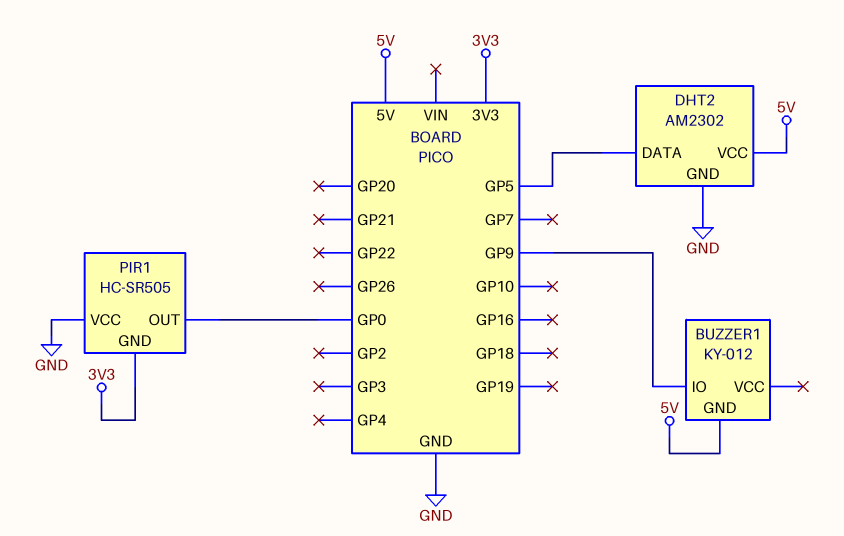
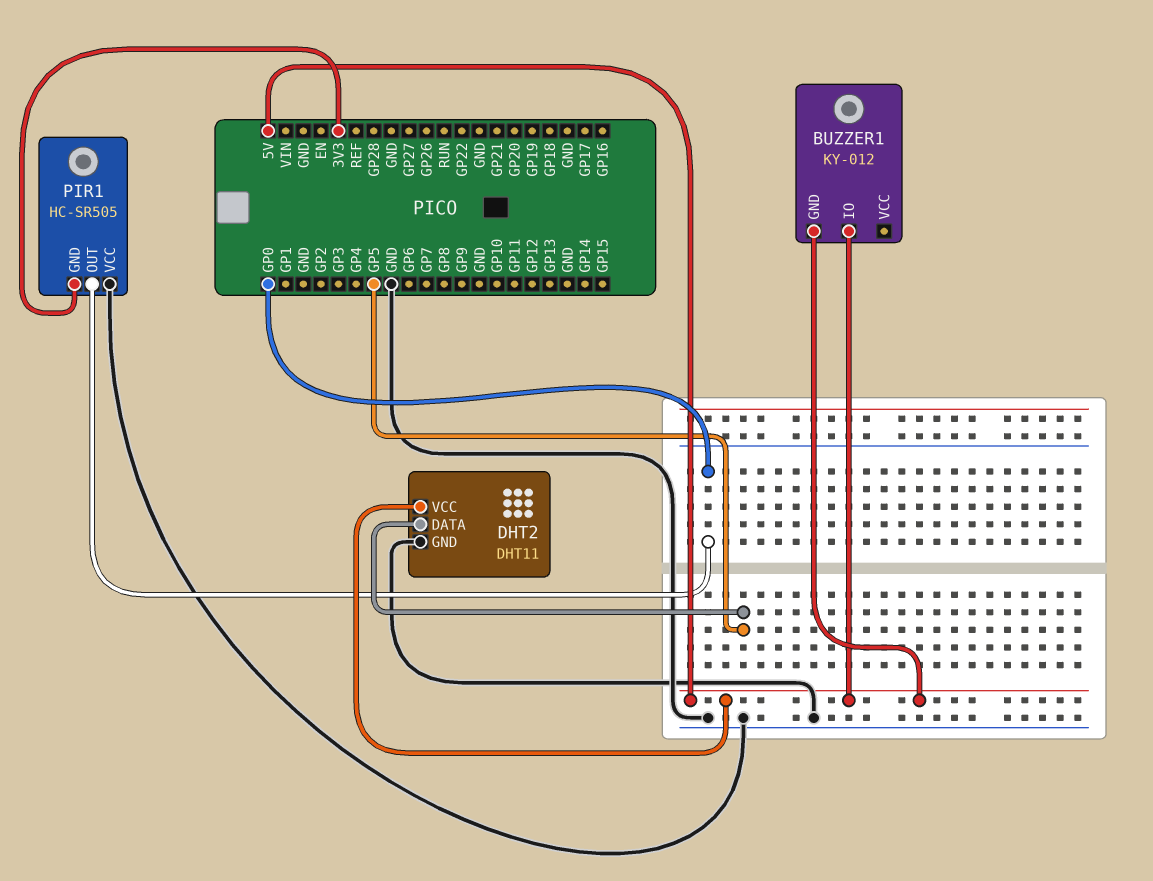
BUZZER1 pin IO: GP9 -> 5V
DHT2: AM2302 -> DHT11

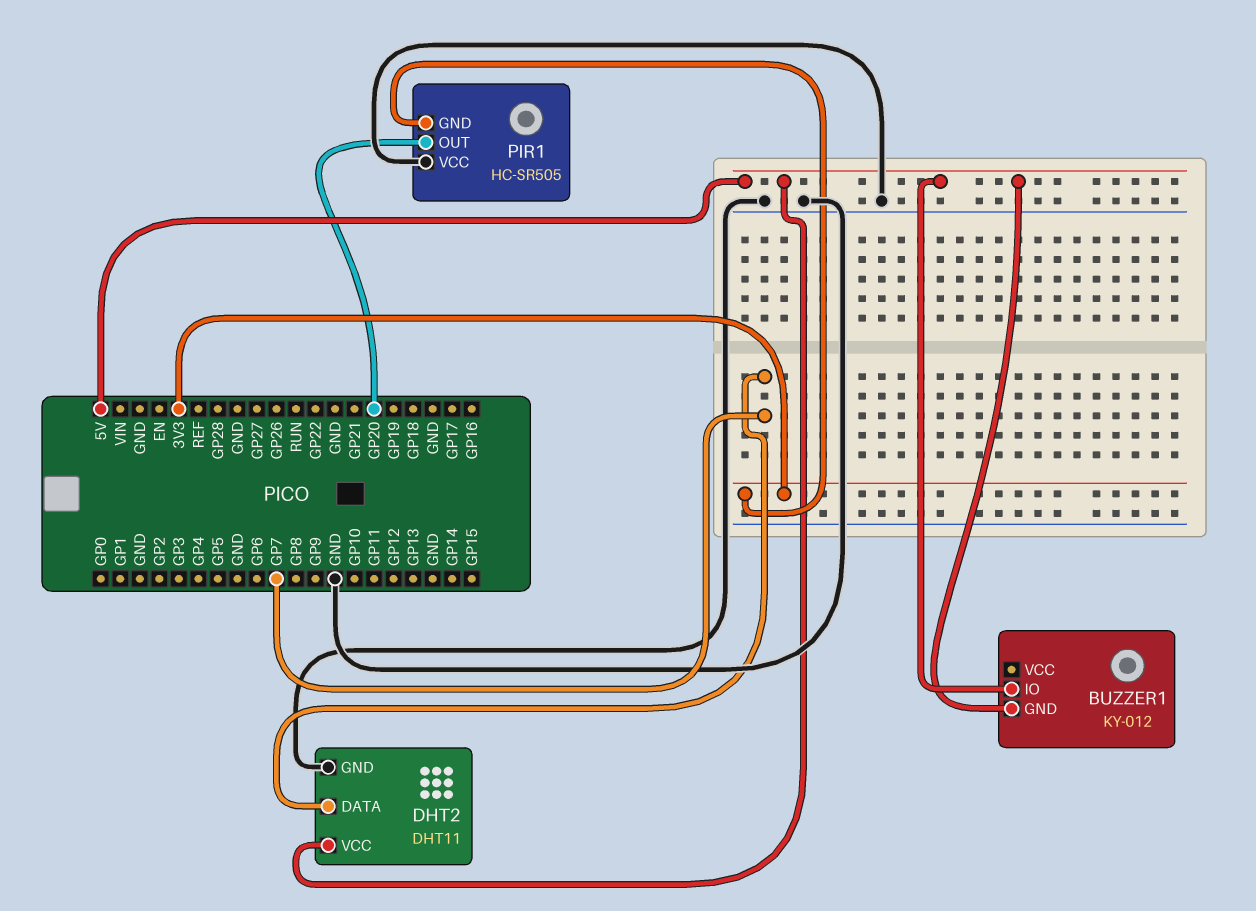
DHT2 pin DATA: GP5 -> GP7
PIR1 pin OUT: GP0 -> GP20

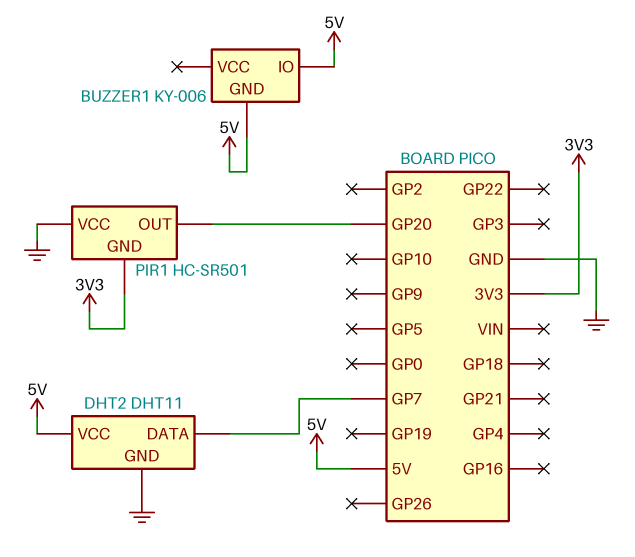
BUZZER1: KY-012 -> KY-006
PIR1: HC-SR505 -> HC-SR501

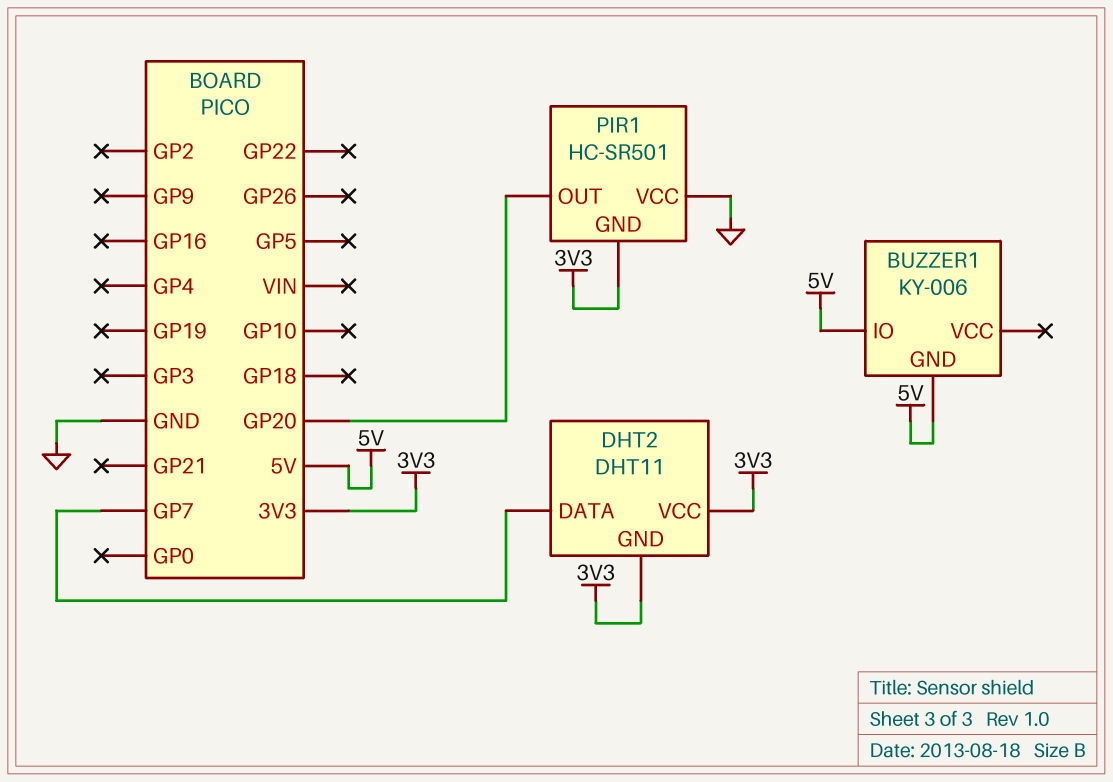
DHT2 pin GND: GND -> 3V3
DHT2 pin VCC: 5V -> 3V3

